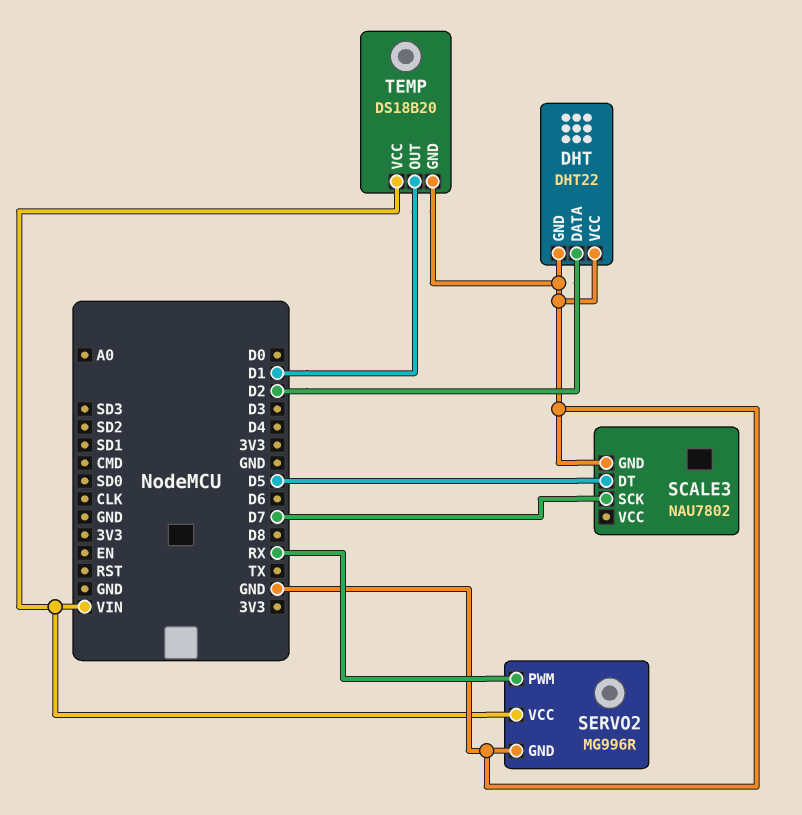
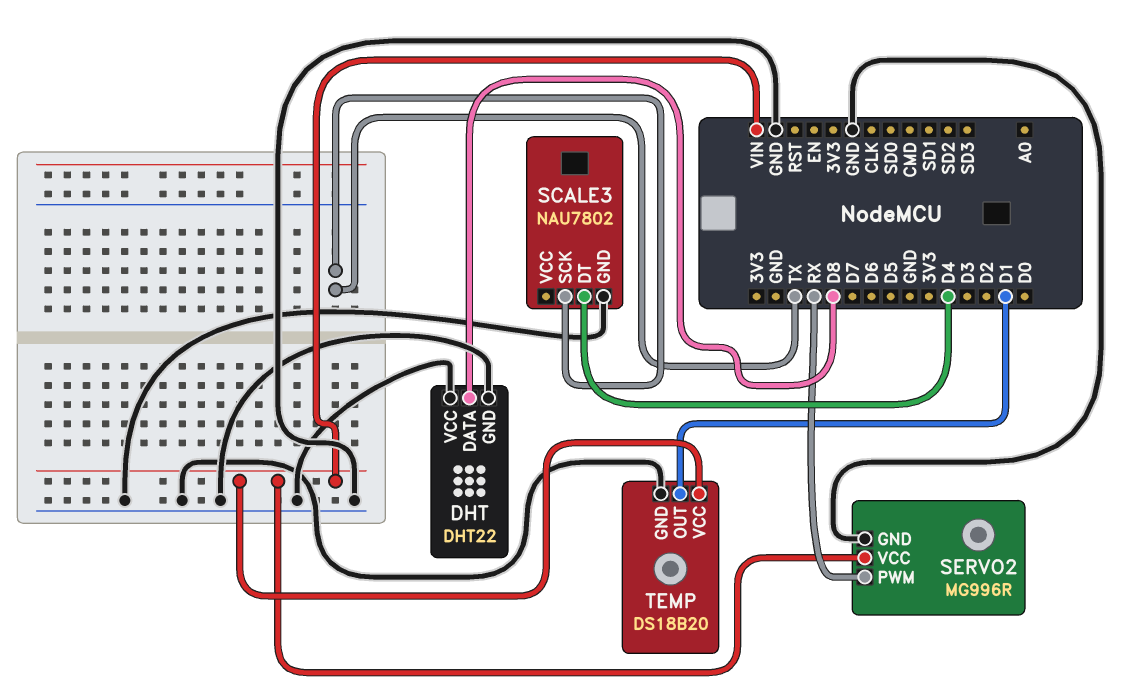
DHT pin DATA: D2 -> D8
SCALE3 pin DT: D5 -> D4
SCALE3 pin SCK: D7 -> TX

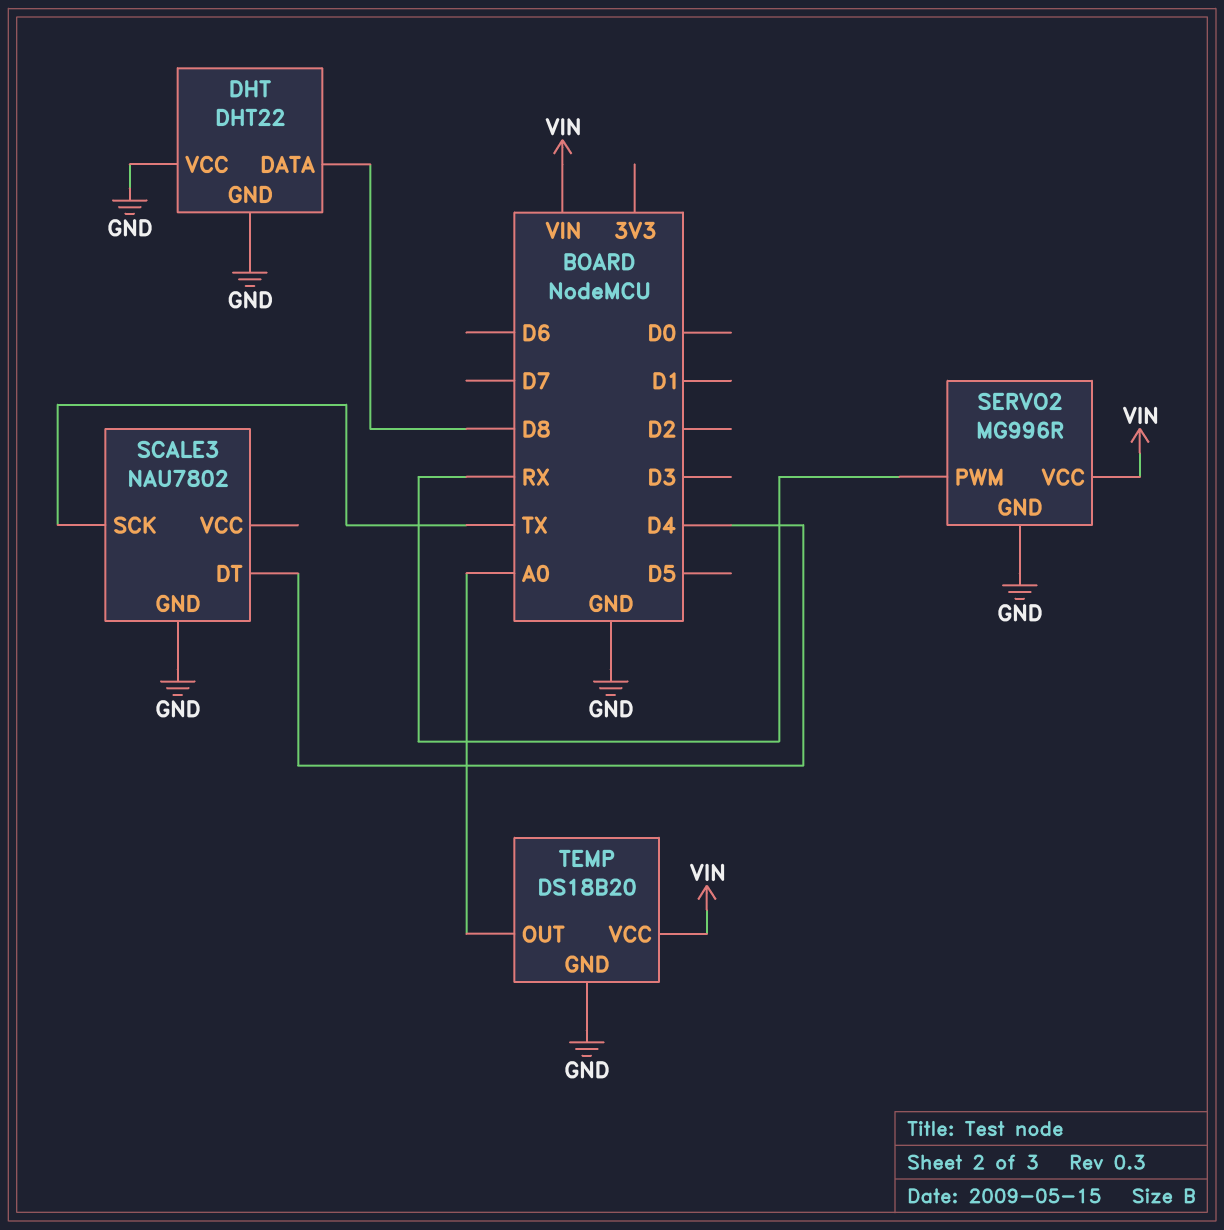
TEMP pin OUT: D1 -> A0

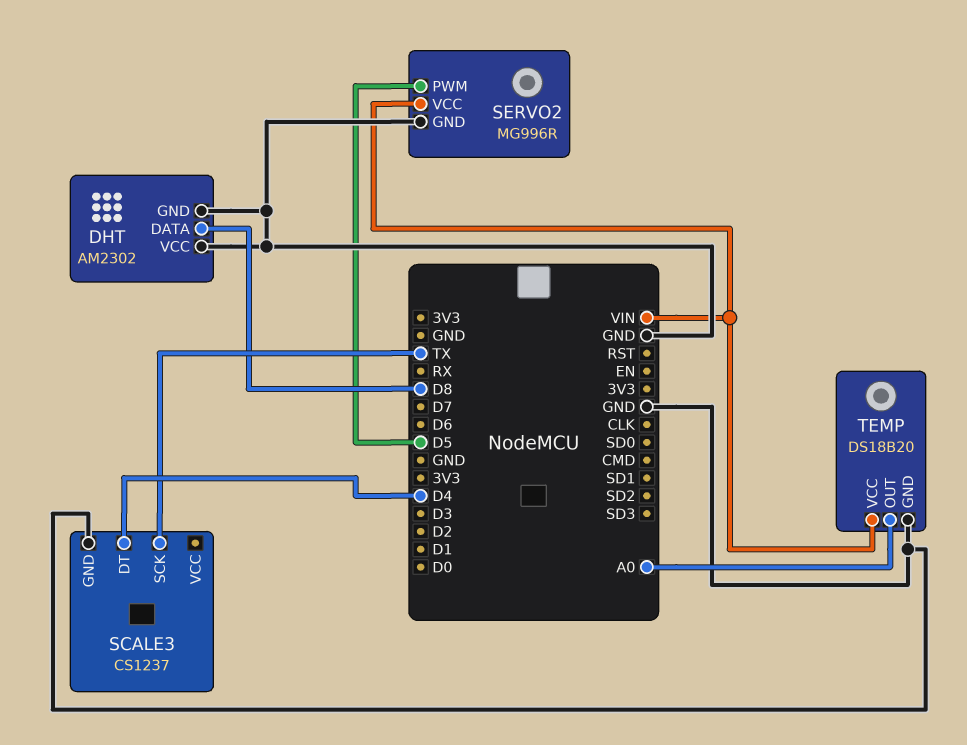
DHT: DHT22 -> AM2302
SCALE3: NAU7802 -> CS1237
SERVO2 pin PWM: RX -> D5

